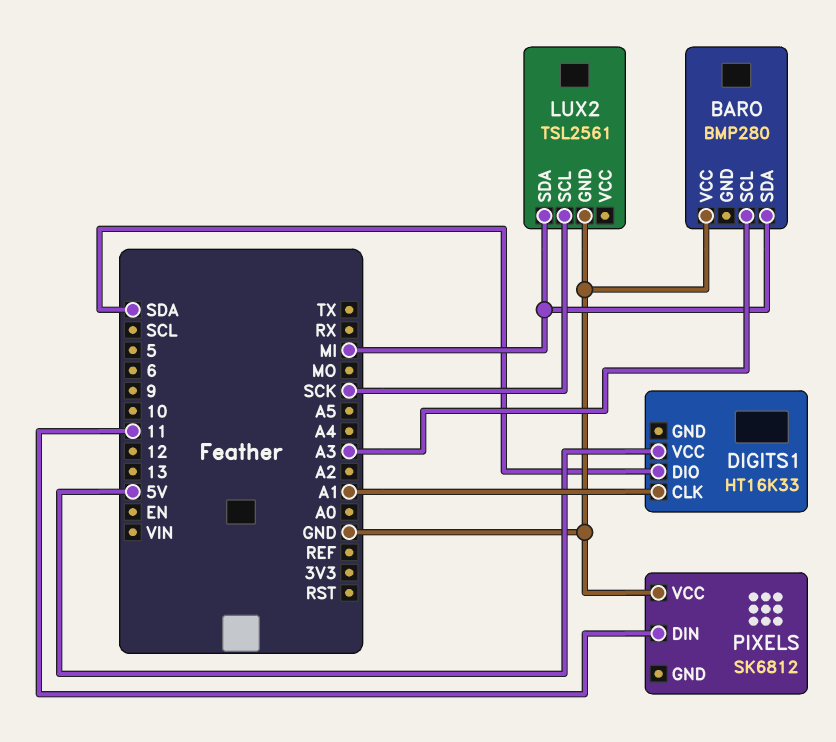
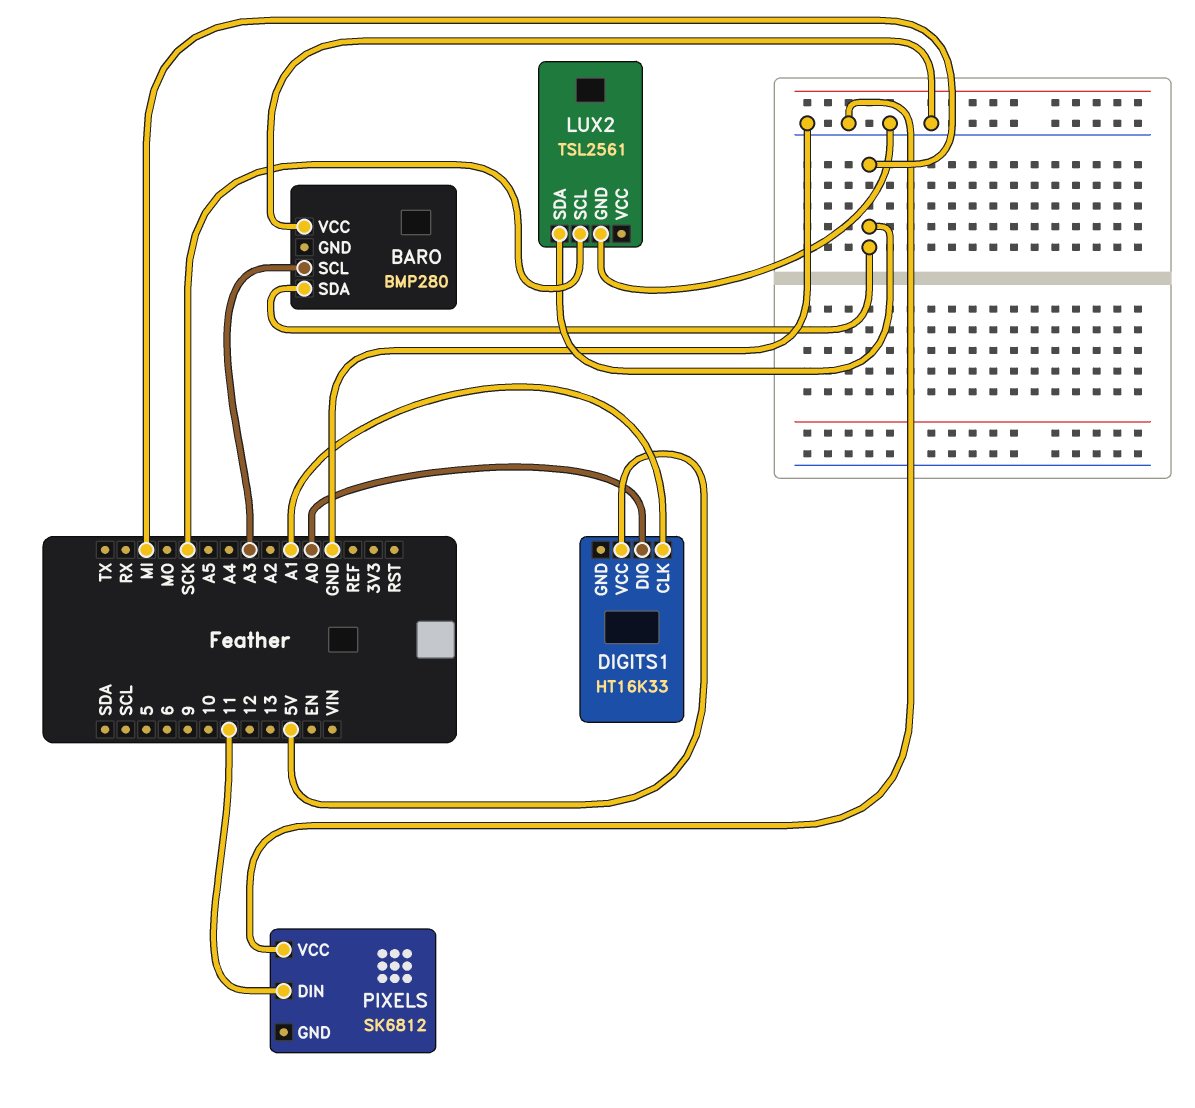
DIGITS1 pin DIO: SDA -> A0

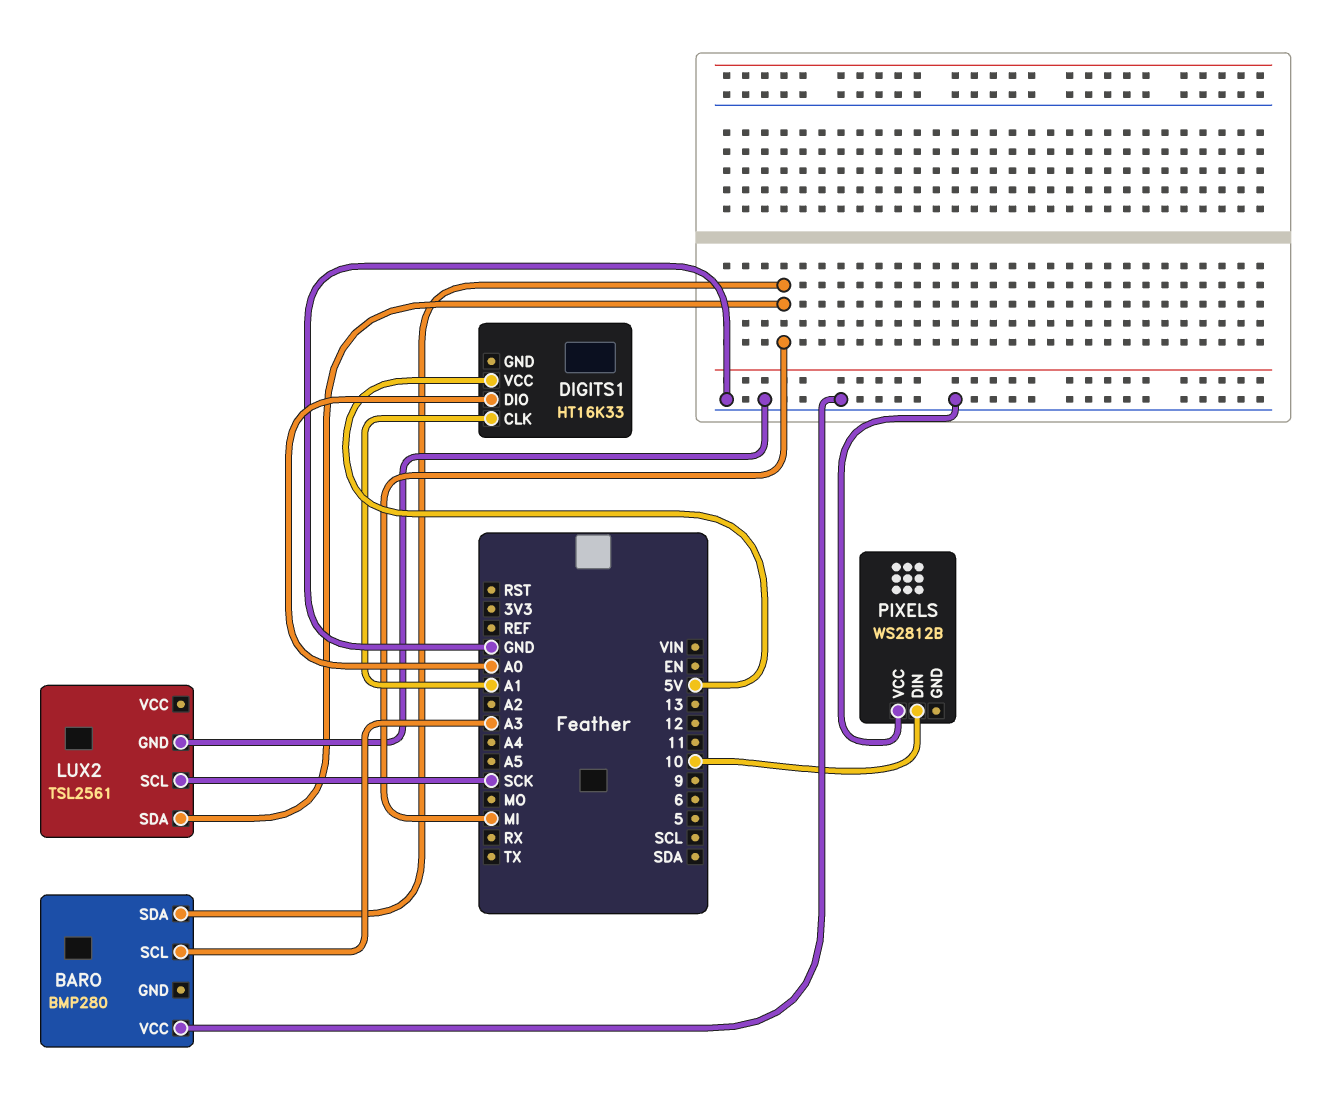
PIXELS: SK6812 -> WS2812B
PIXELS pin DIN: 11 -> 10

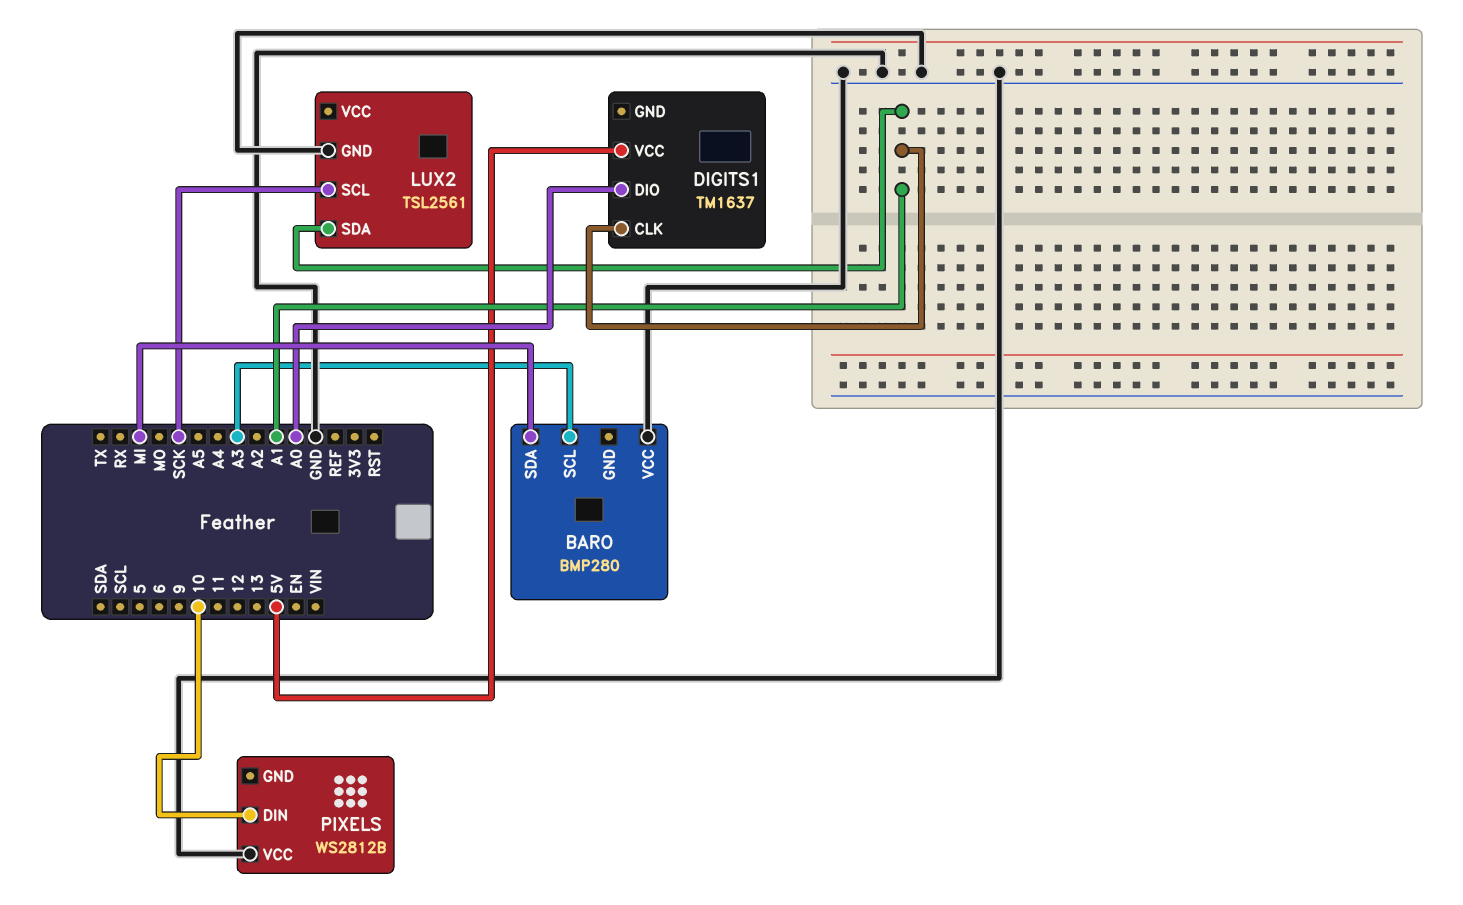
DIGITS1: HT16K33 -> TM1637
LUX2 pin SDA: MI -> A1

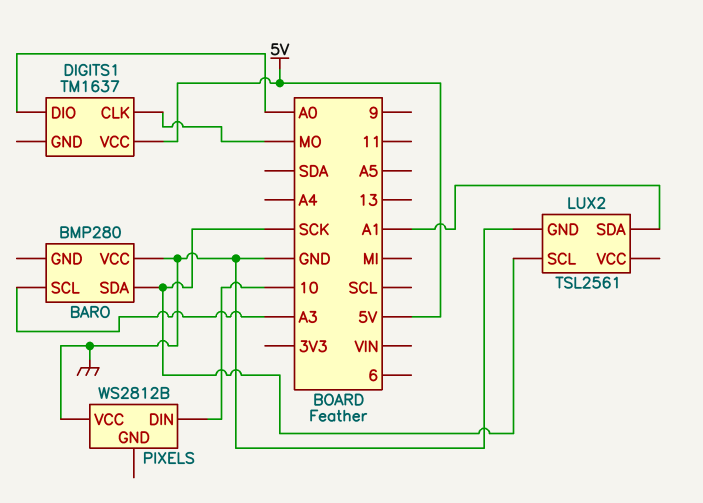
BARO pin SDA: MI -> SCK
DIGITS1 pin CLK: A1 -> MO

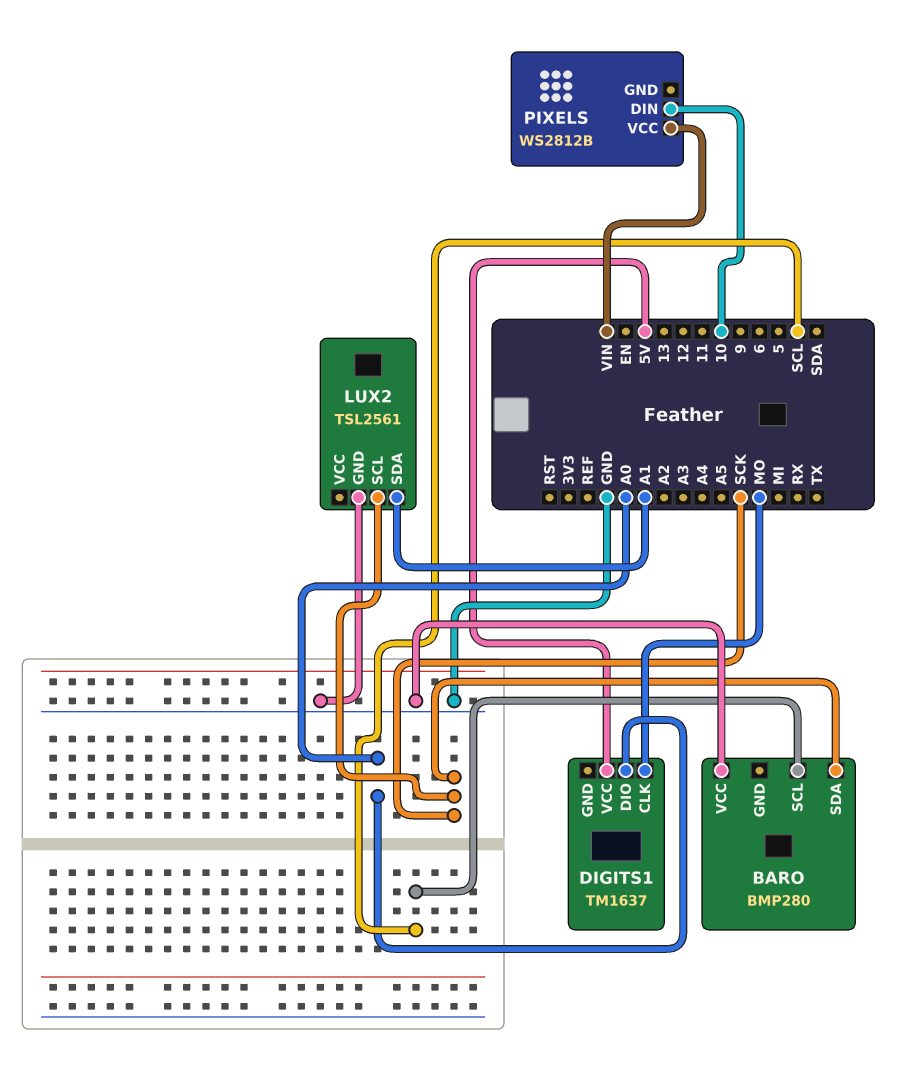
BARO pin SCL: A3 -> SCL
PIXELS pin VCC: GND -> VIN

